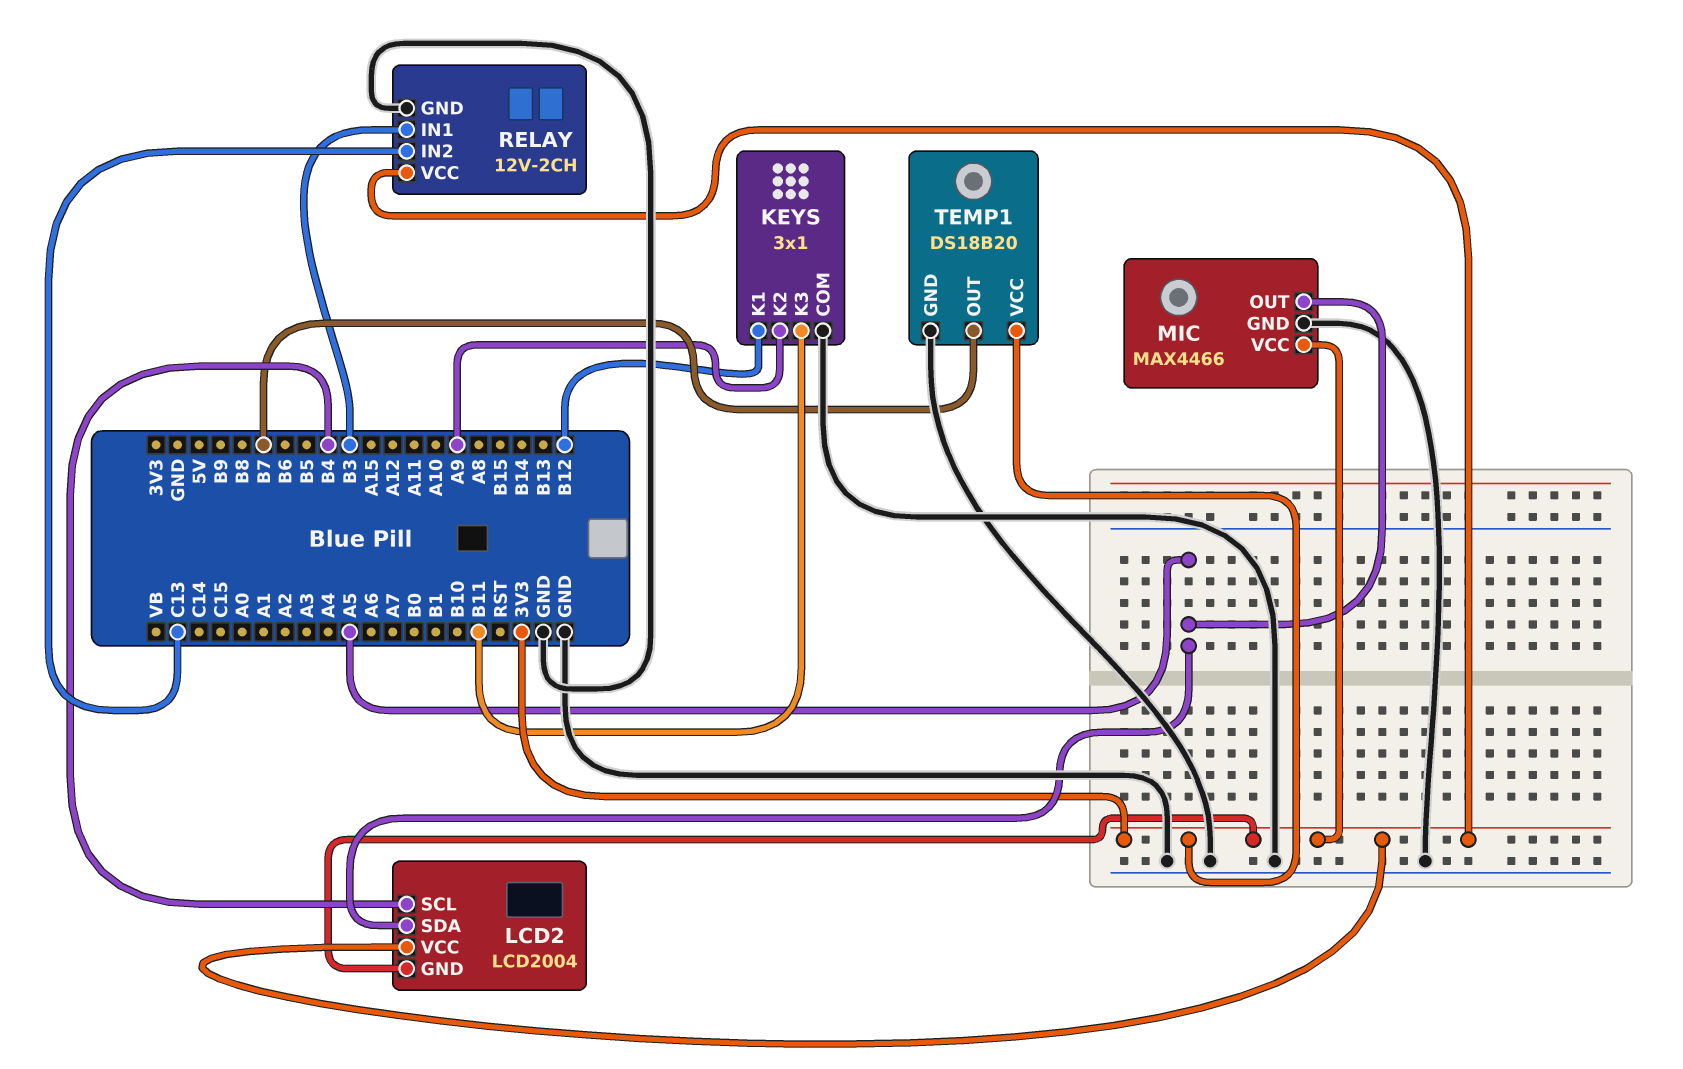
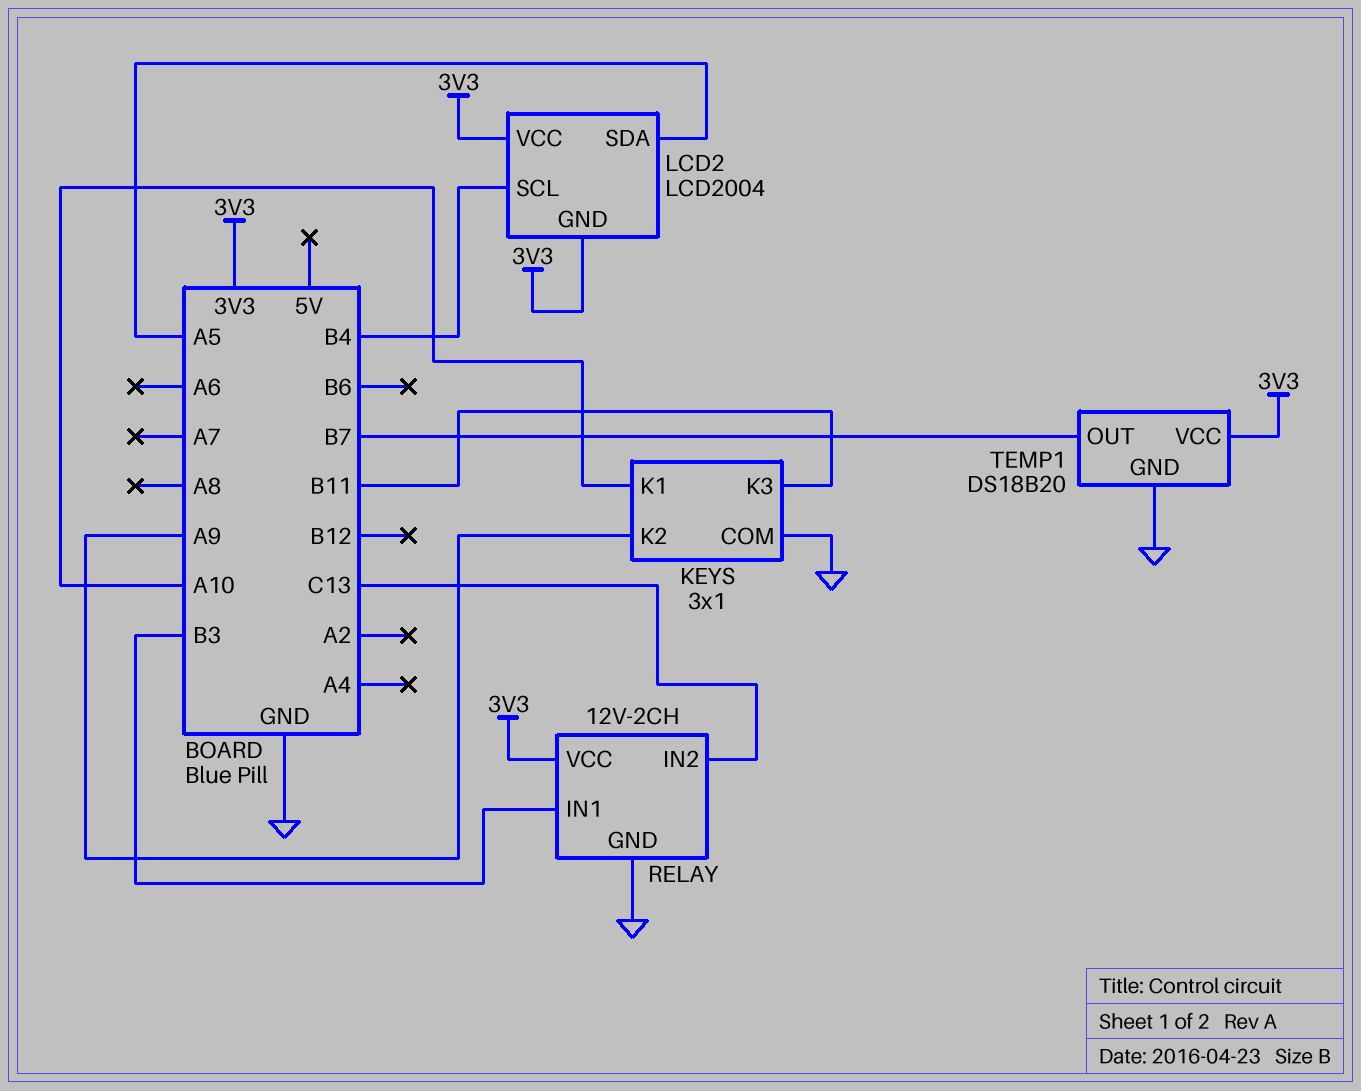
KEYS pin K1: B12 -> A10
MIC: MAX4466 -> none
MIC pin GND: GND -> none
MIC pin OUT: A5 -> none
MIC pin VCC: 3V3 -> none

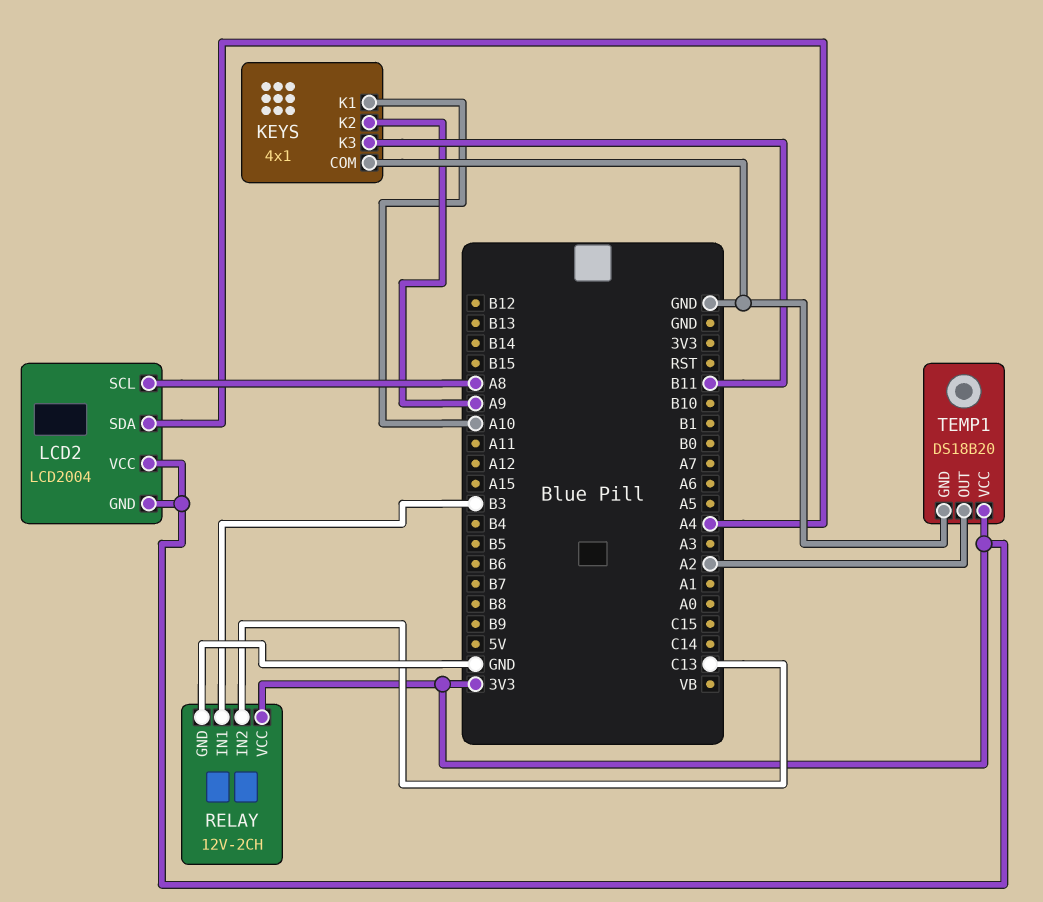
KEYS: 3x1 -> 4x1
LCD2 pin SCL: B4 -> A8
LCD2 pin SDA: A5 -> A4
TEMP1 pin OUT: B7 -> A2

